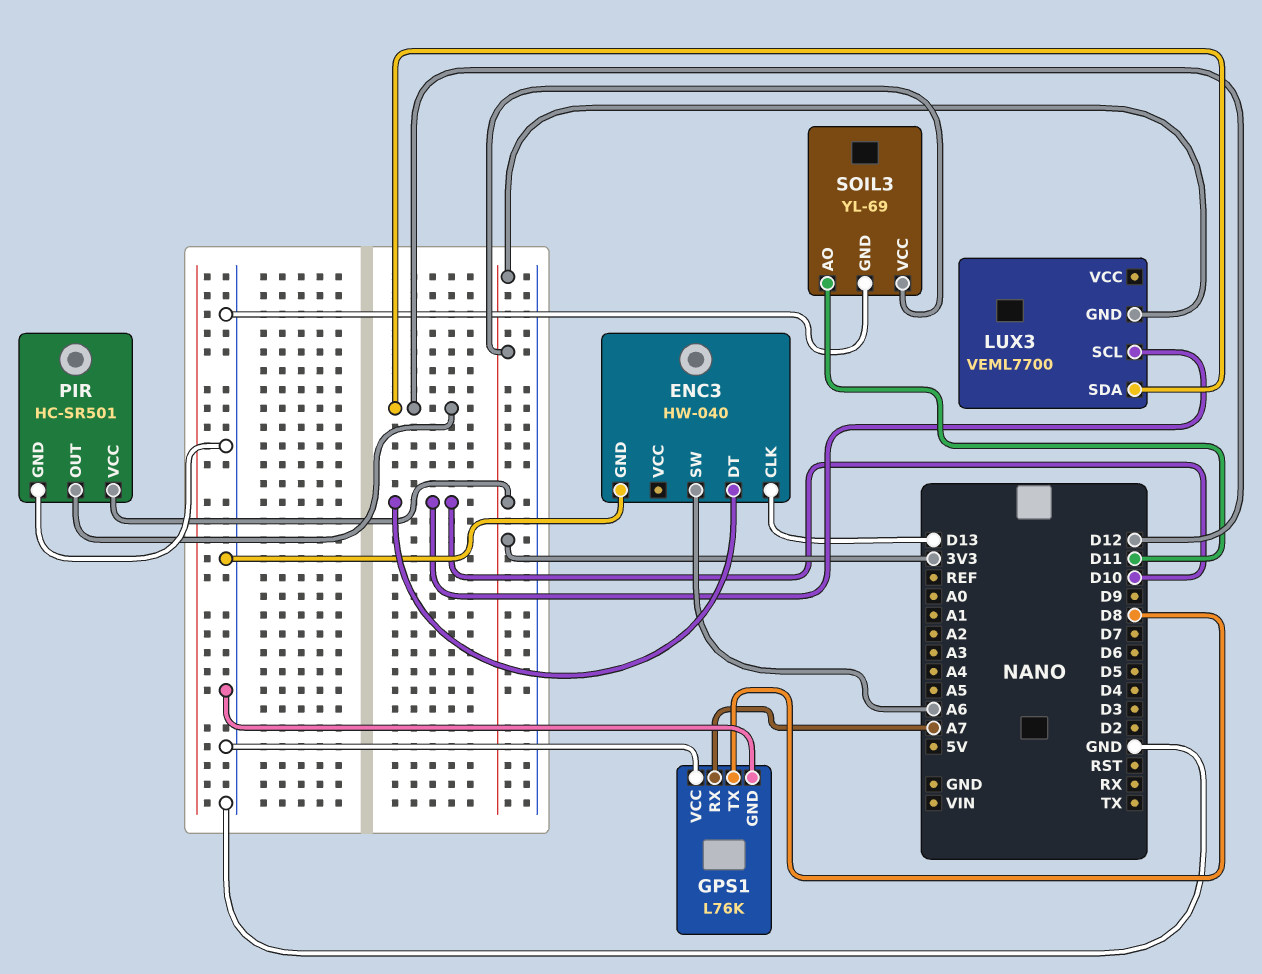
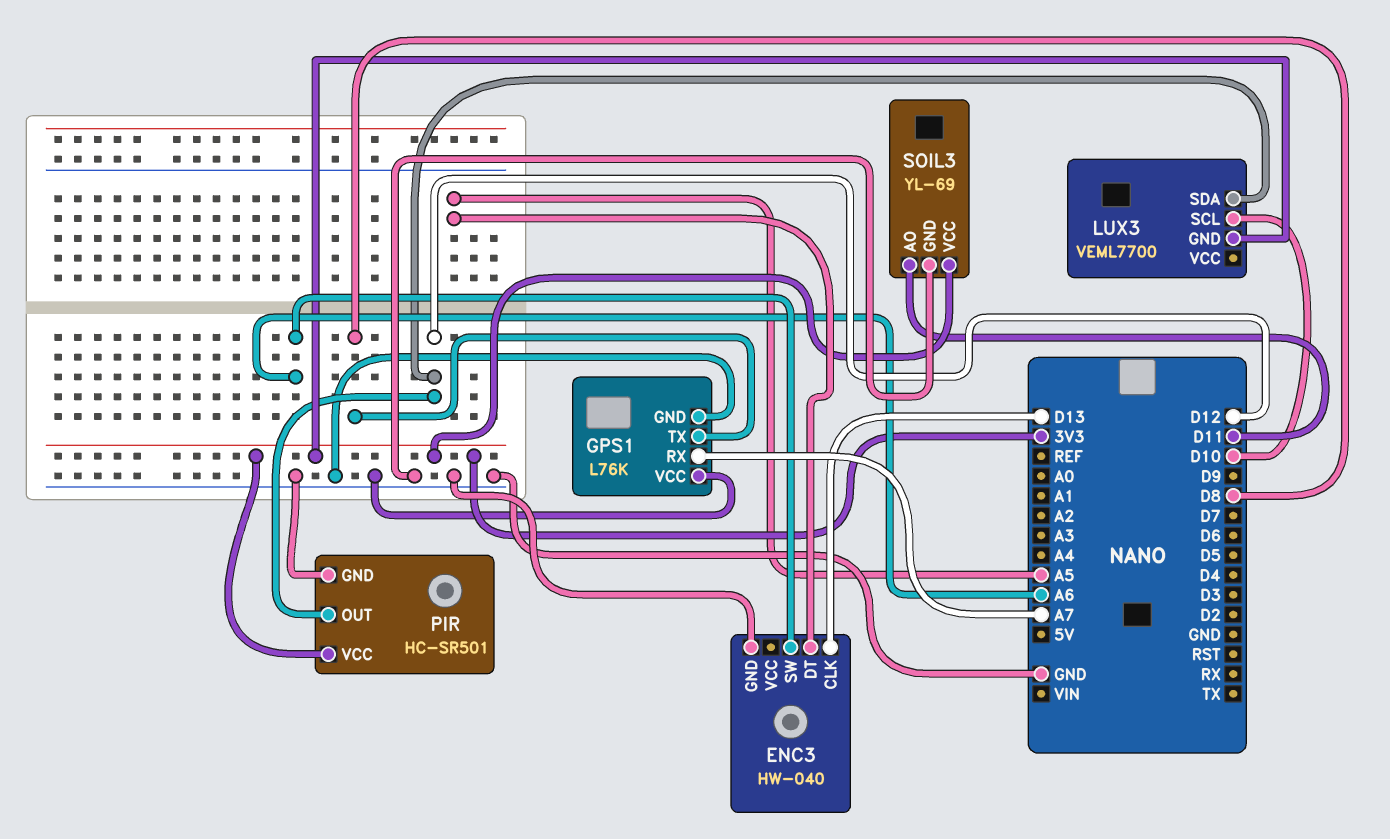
ENC3 pin DT: D10 -> A5

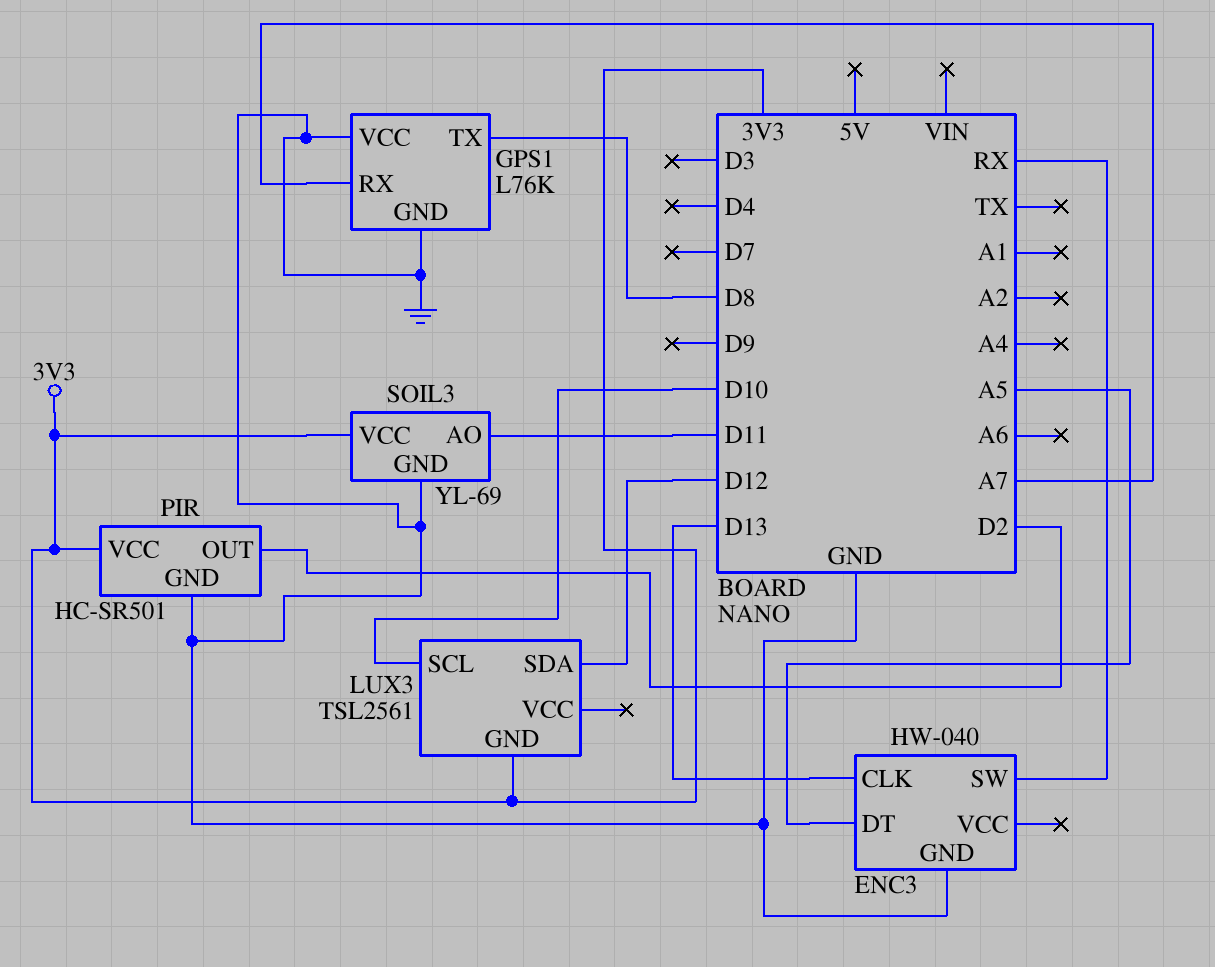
ENC3 pin SW: A6 -> RX
LUX3: VEML7700 -> TSL2561
PIR pin OUT: D12 -> D2

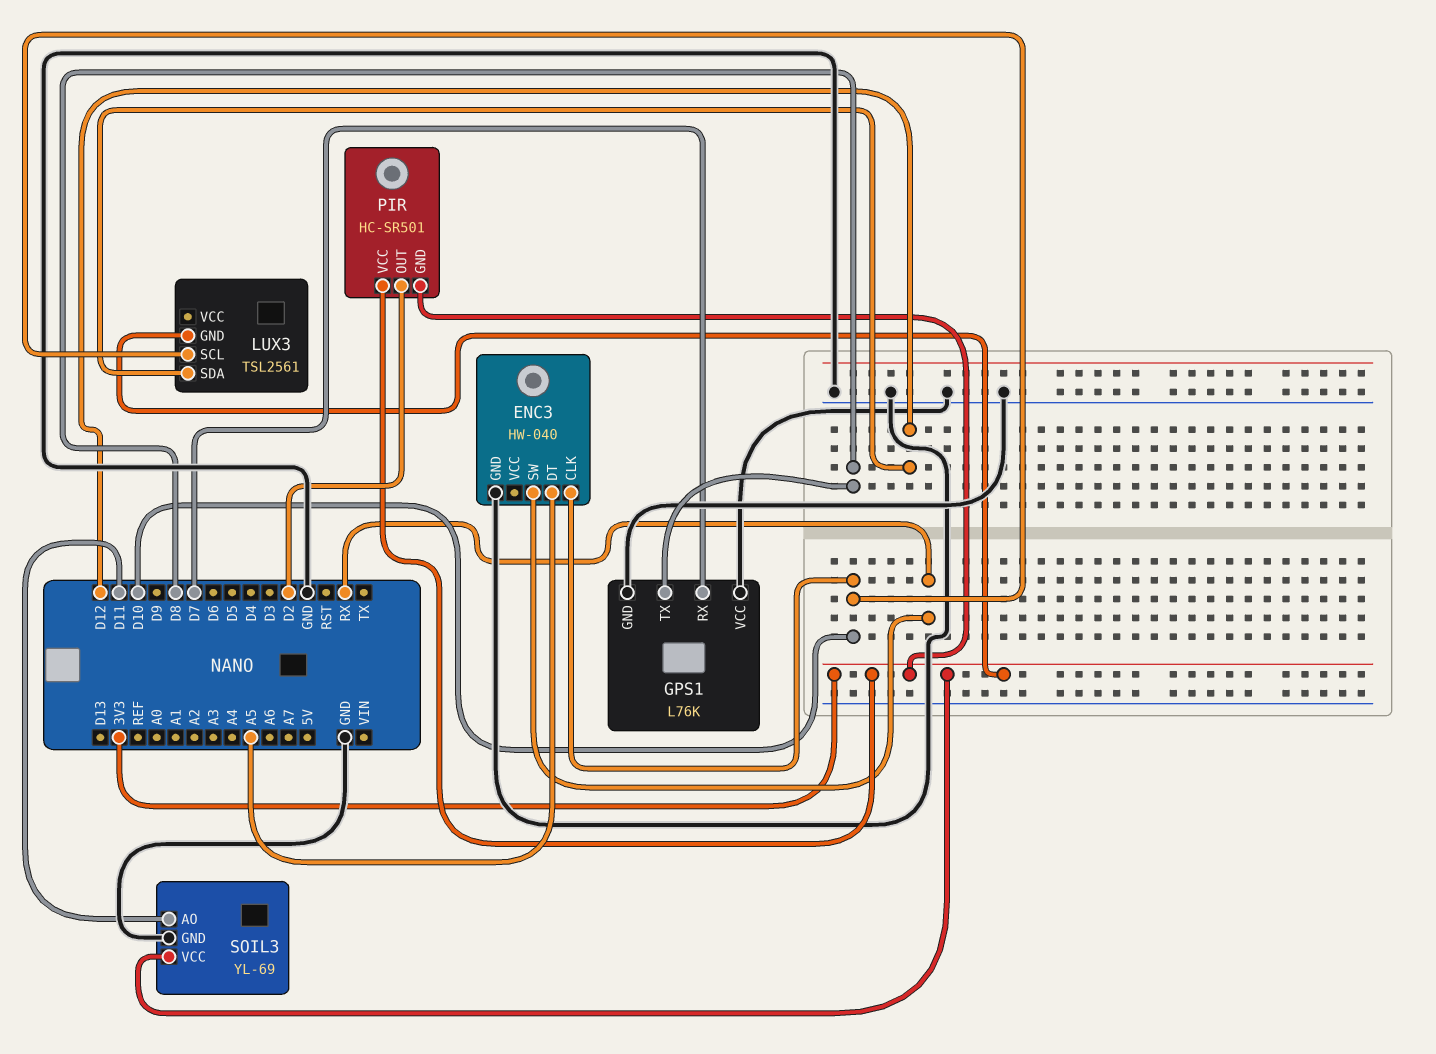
ENC3 pin CLK: D13 -> D10
GPS1 pin RX: A7 -> D7
PIR pin GND: GND -> 3V3

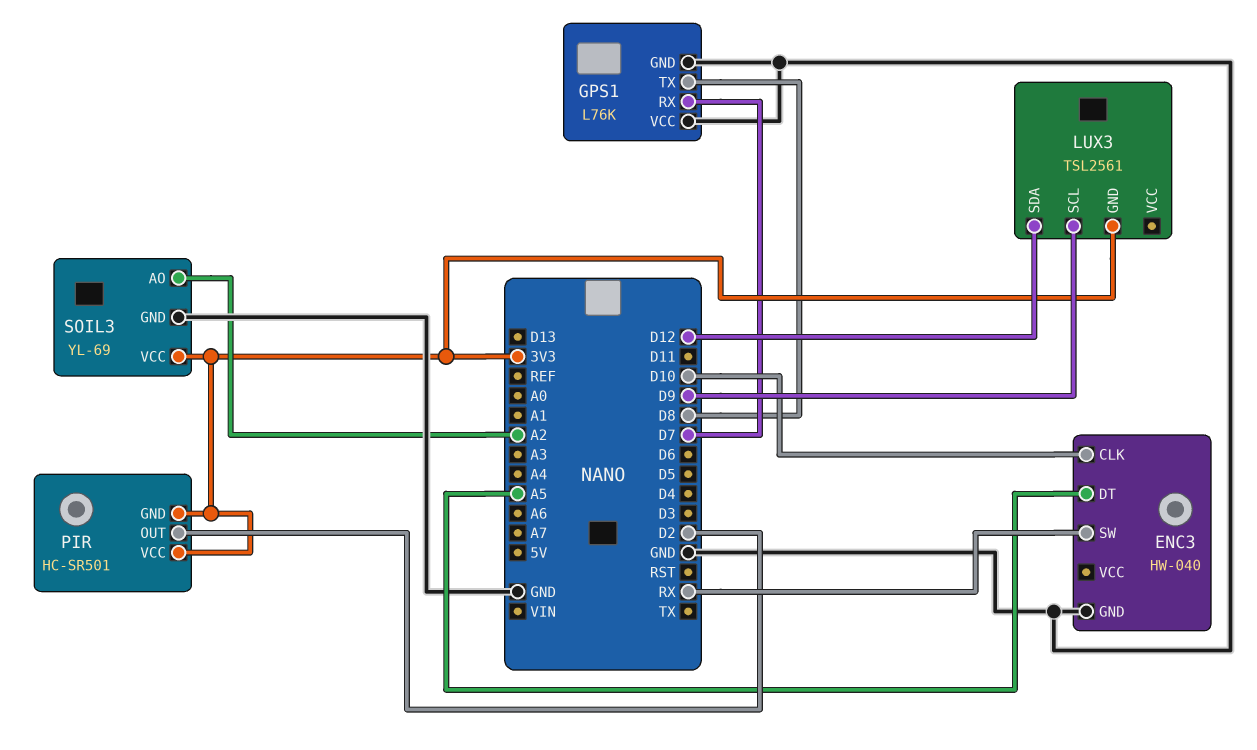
LUX3 pin SCL: D10 -> D9
SOIL3 pin AO: D11 -> A2

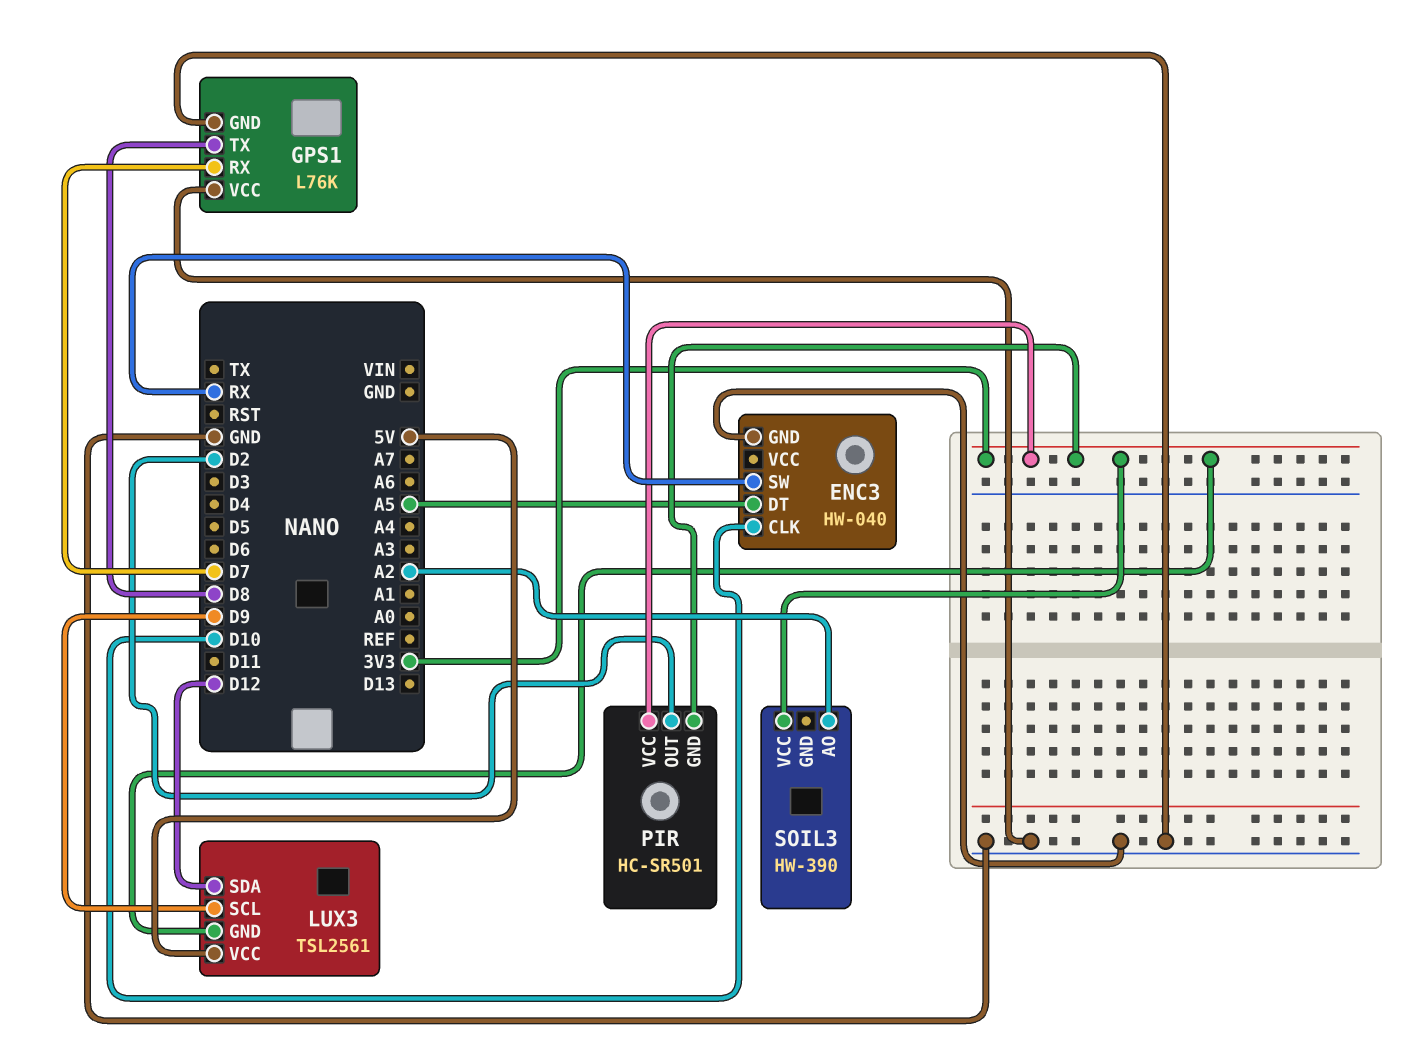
LUX3 pin VCC: none -> 5V
SOIL3: YL-69 -> HW-390
SOIL3 pin GND: GND -> none

